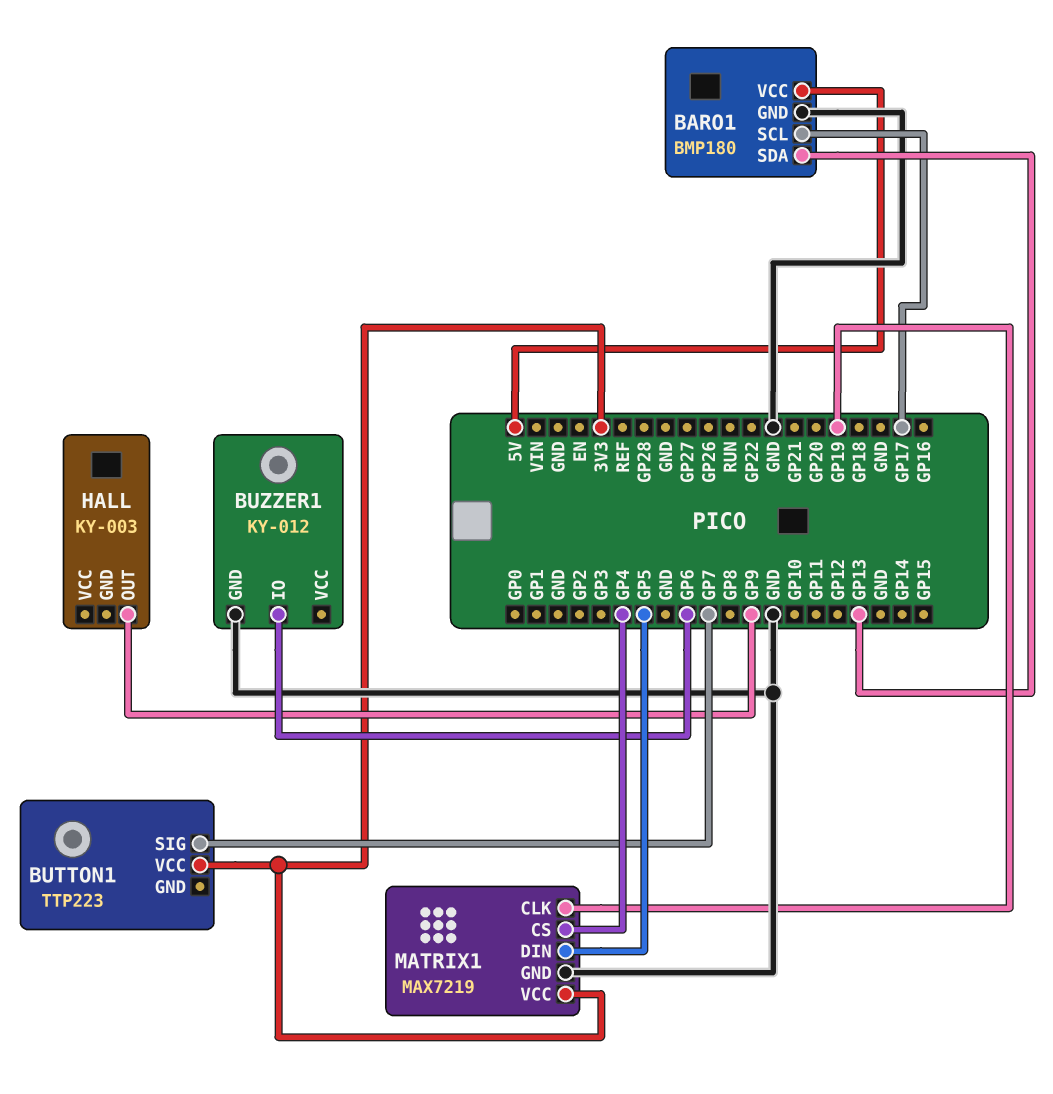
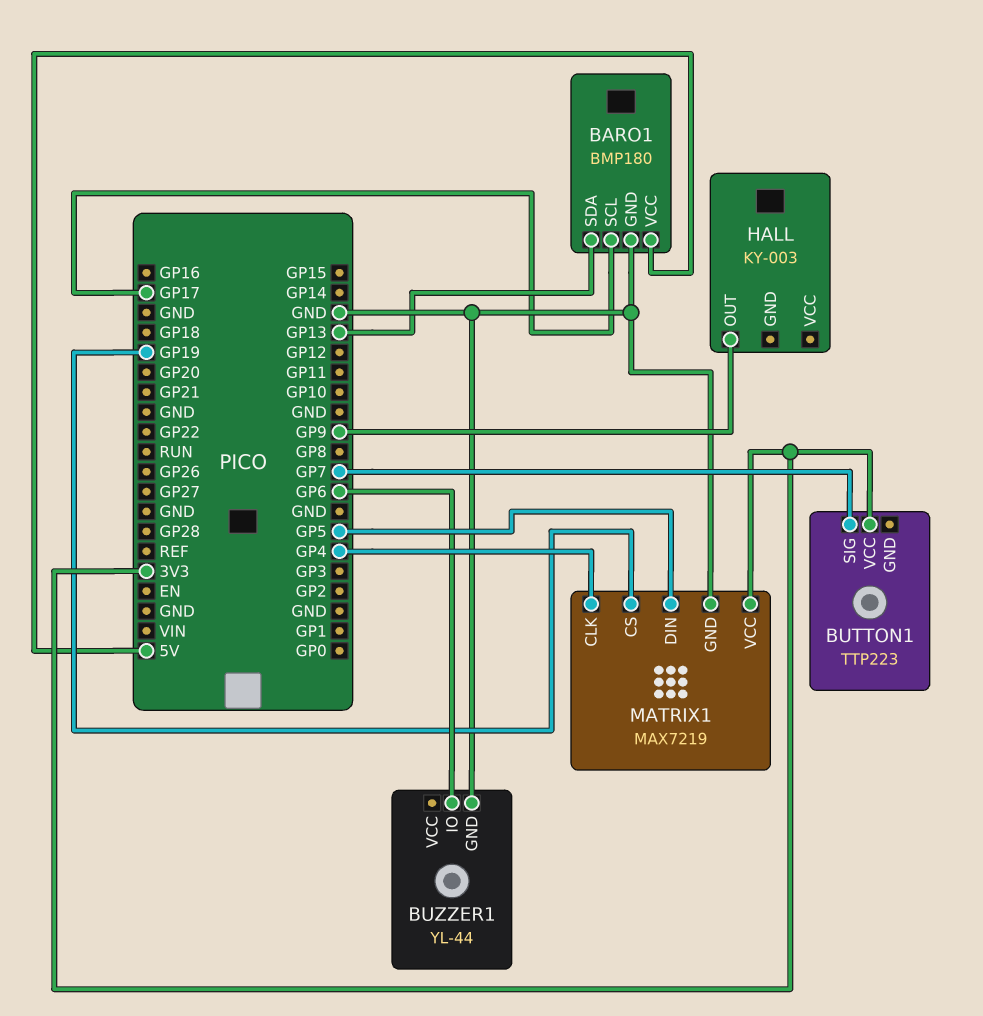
BUZZER1: KY-012 -> YL-44
MATRIX1 pin CLK: GP19 -> GP4
MATRIX1 pin CS: GP4 -> GP19

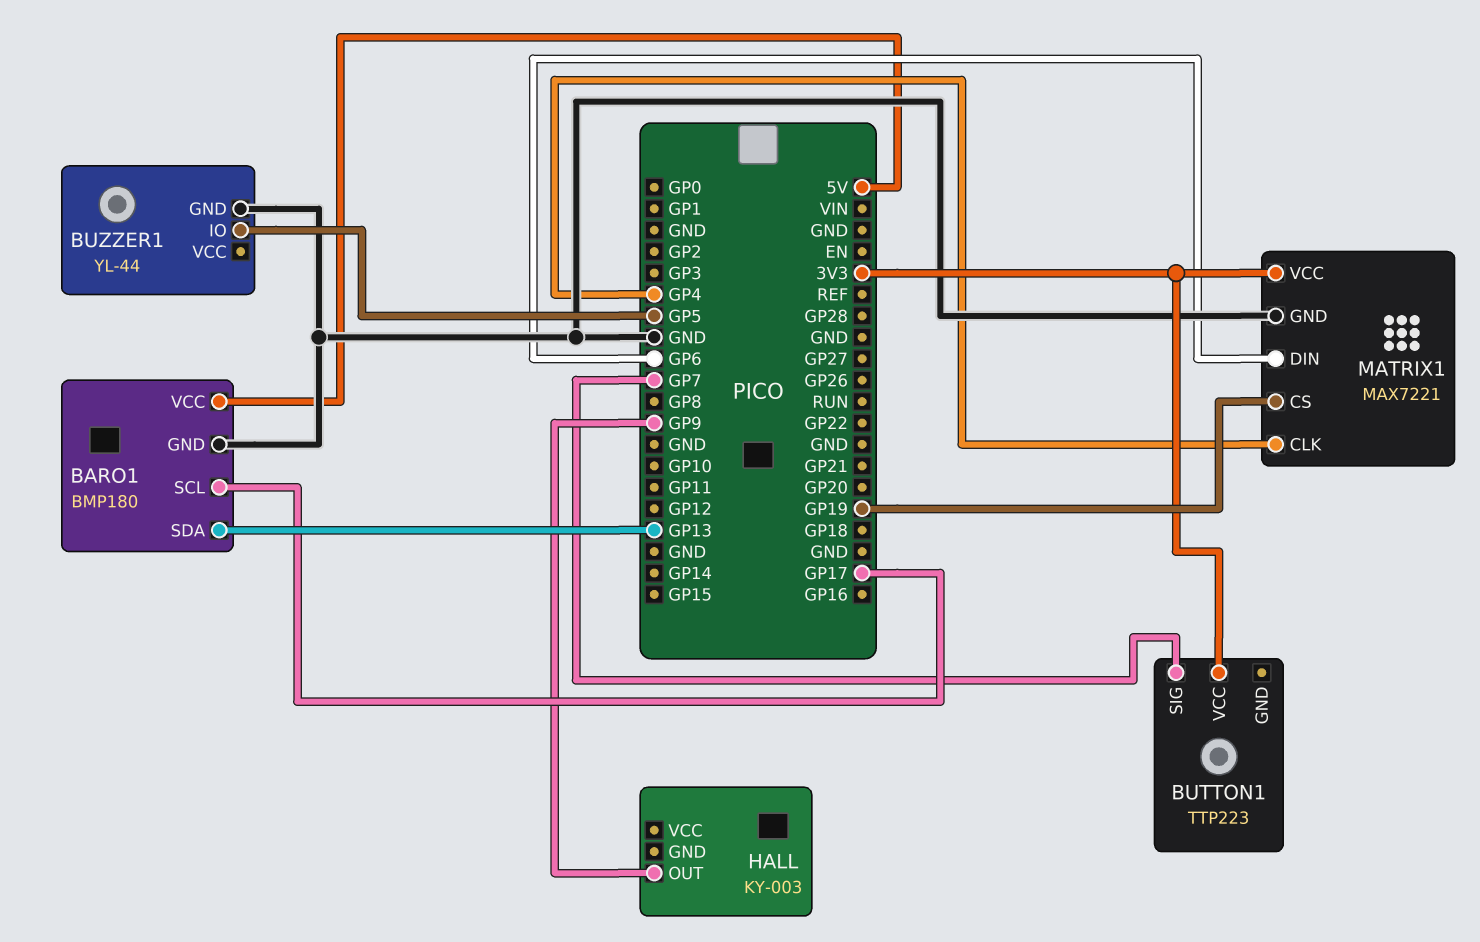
BUZZER1 pin IO: GP6 -> GP5
MATRIX1: MAX7219 -> MAX7221
MATRIX1 pin DIN: GP5 -> GP6

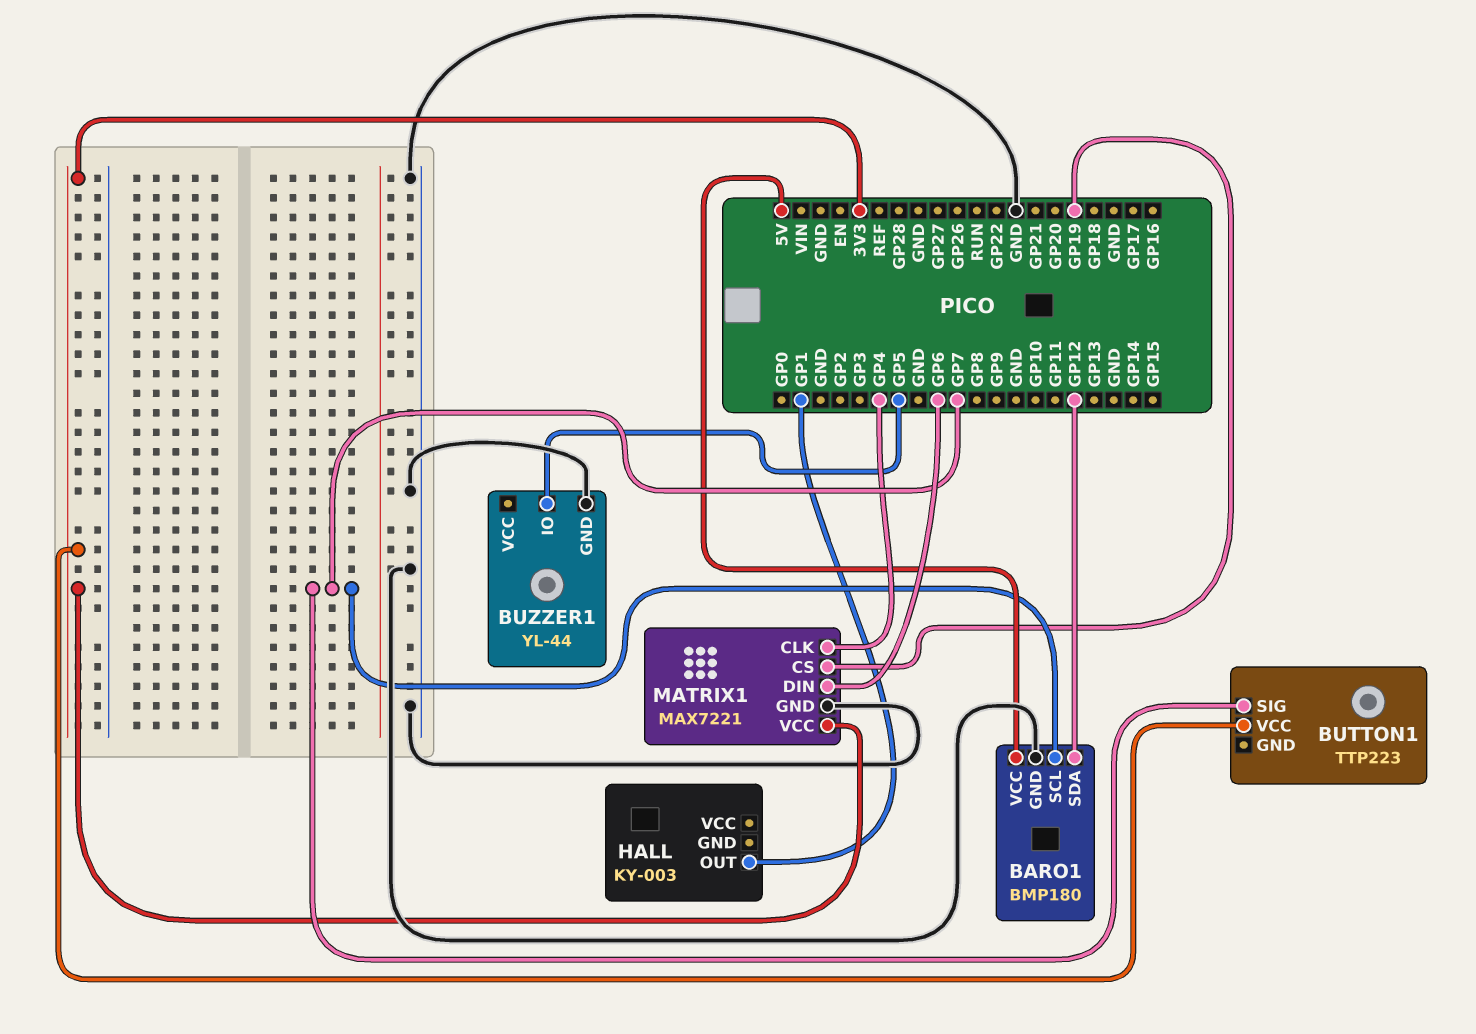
BARO1 pin SCL: GP17 -> GP7
BARO1 pin SDA: GP13 -> GP12
HALL pin OUT: GP9 -> GP1

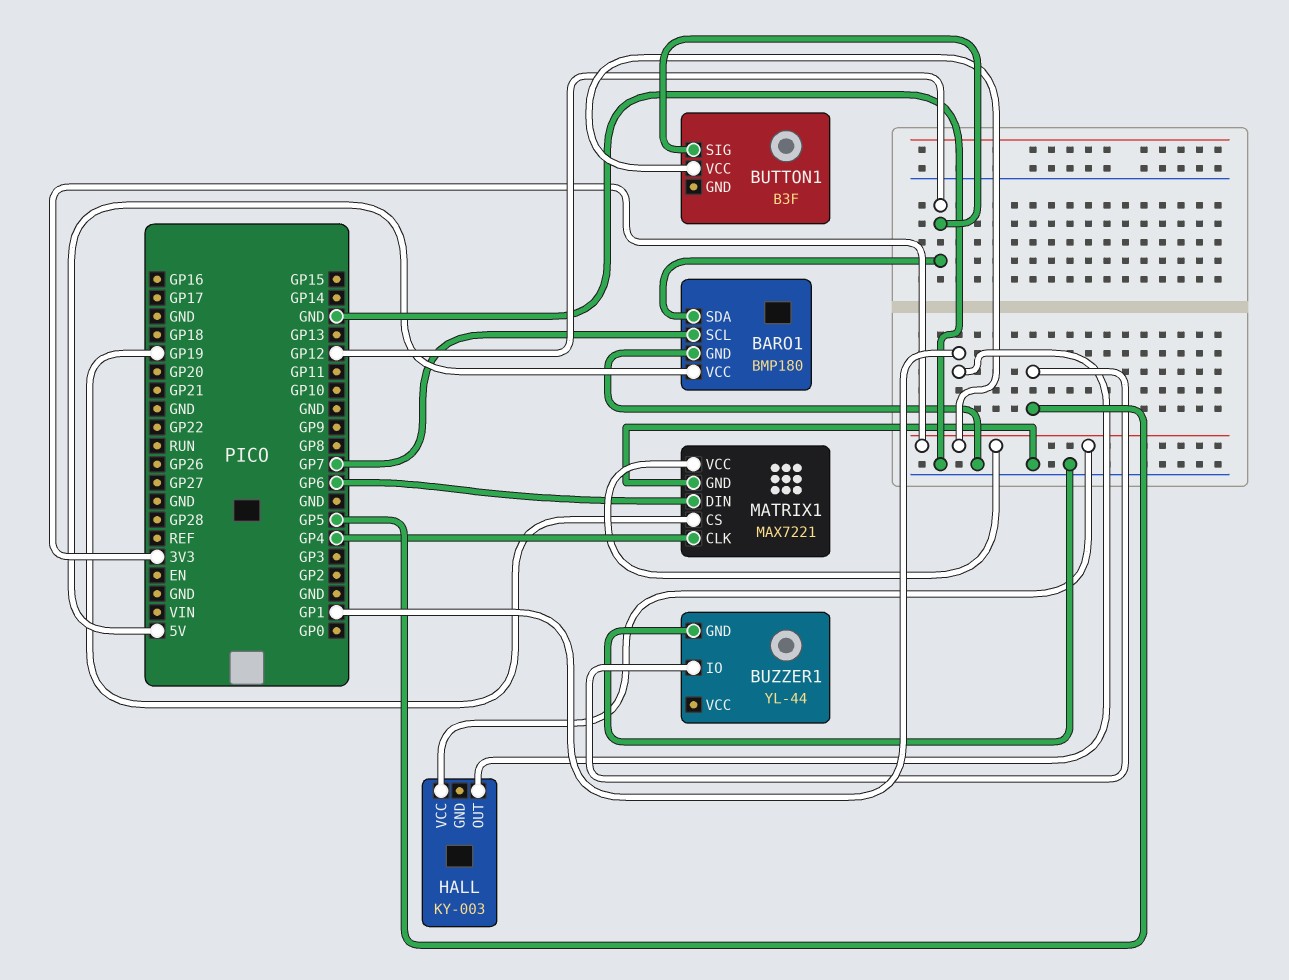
BUTTON1: TTP223 -> B3F
BUTTON1 pin SIG: GP7 -> GP12
HALL pin VCC: none -> 3V3

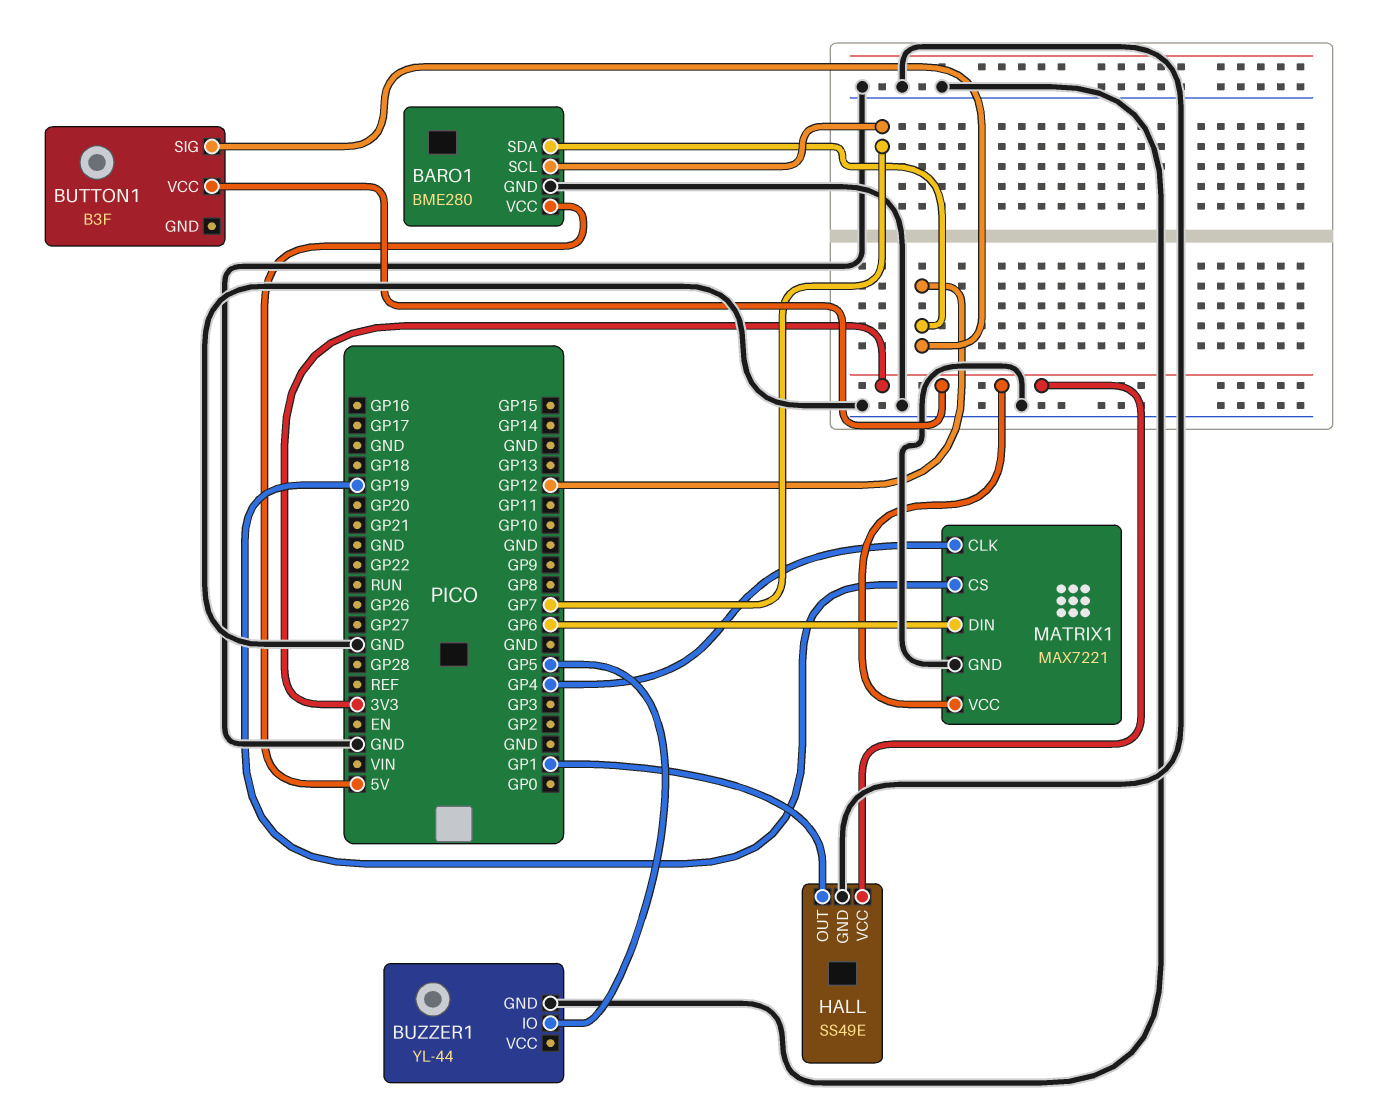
BARO1: BMP180 -> BME280
HALL: KY-003 -> SS49E
HALL pin GND: none -> GND

